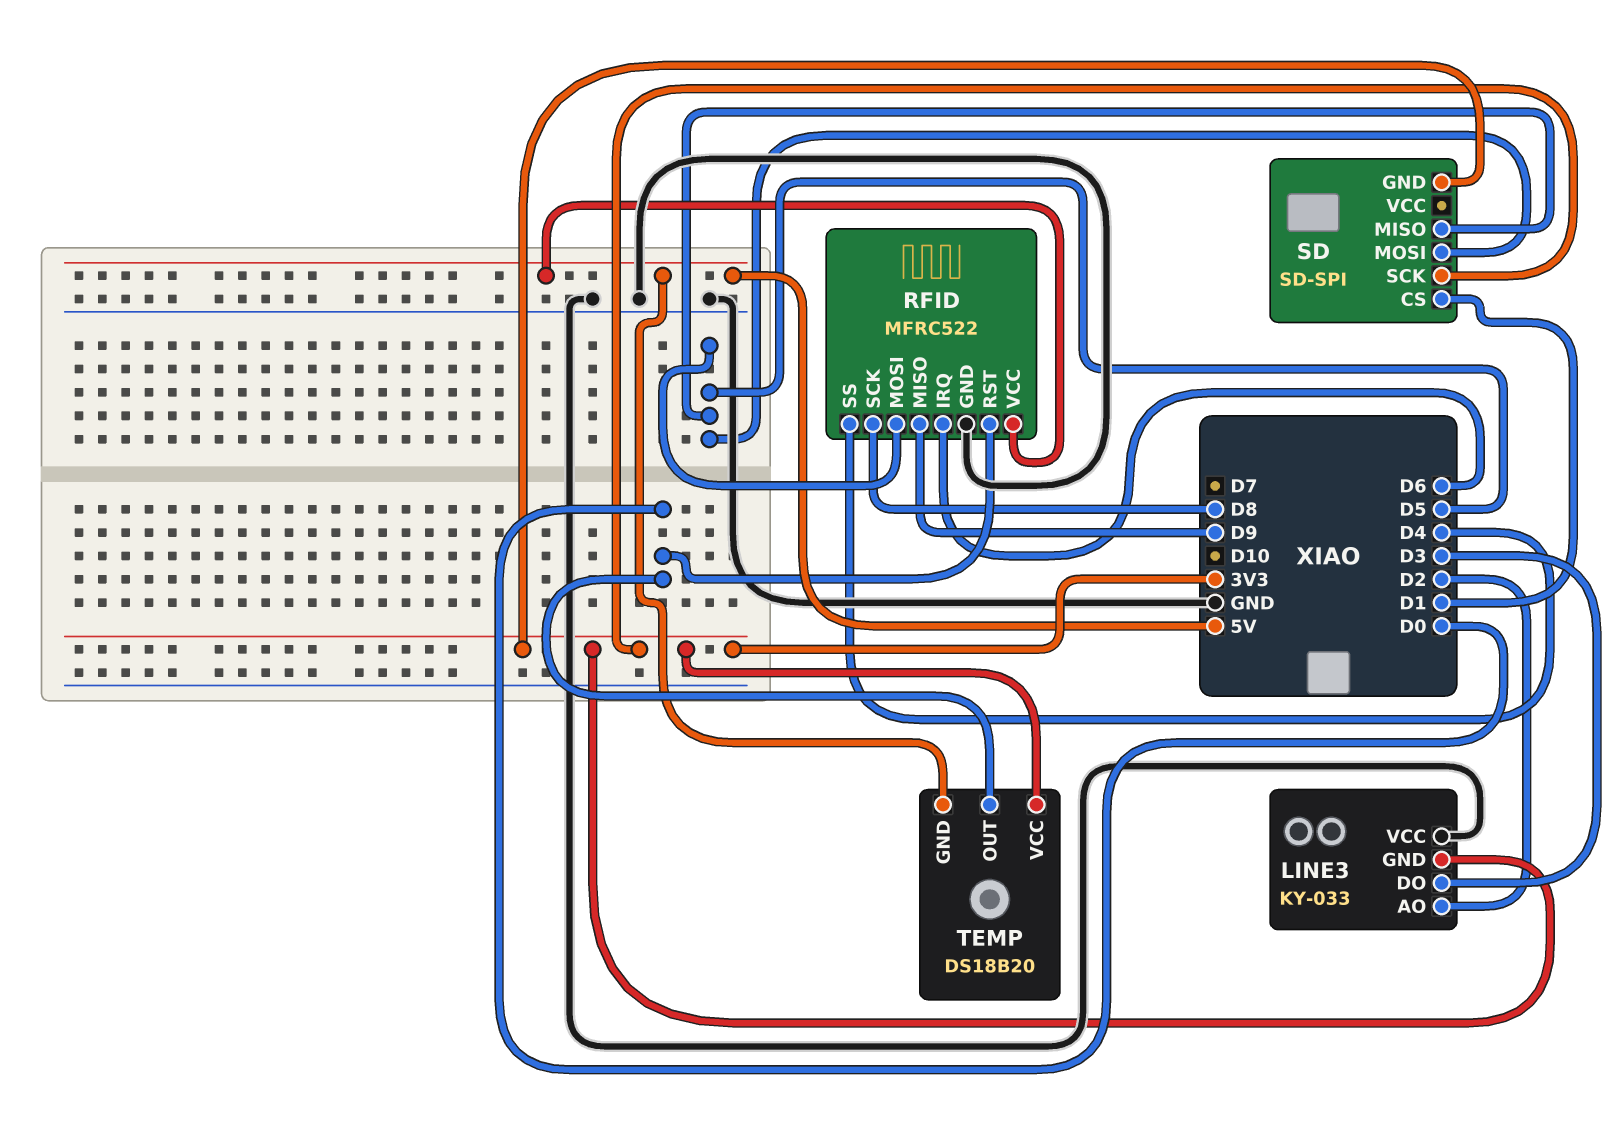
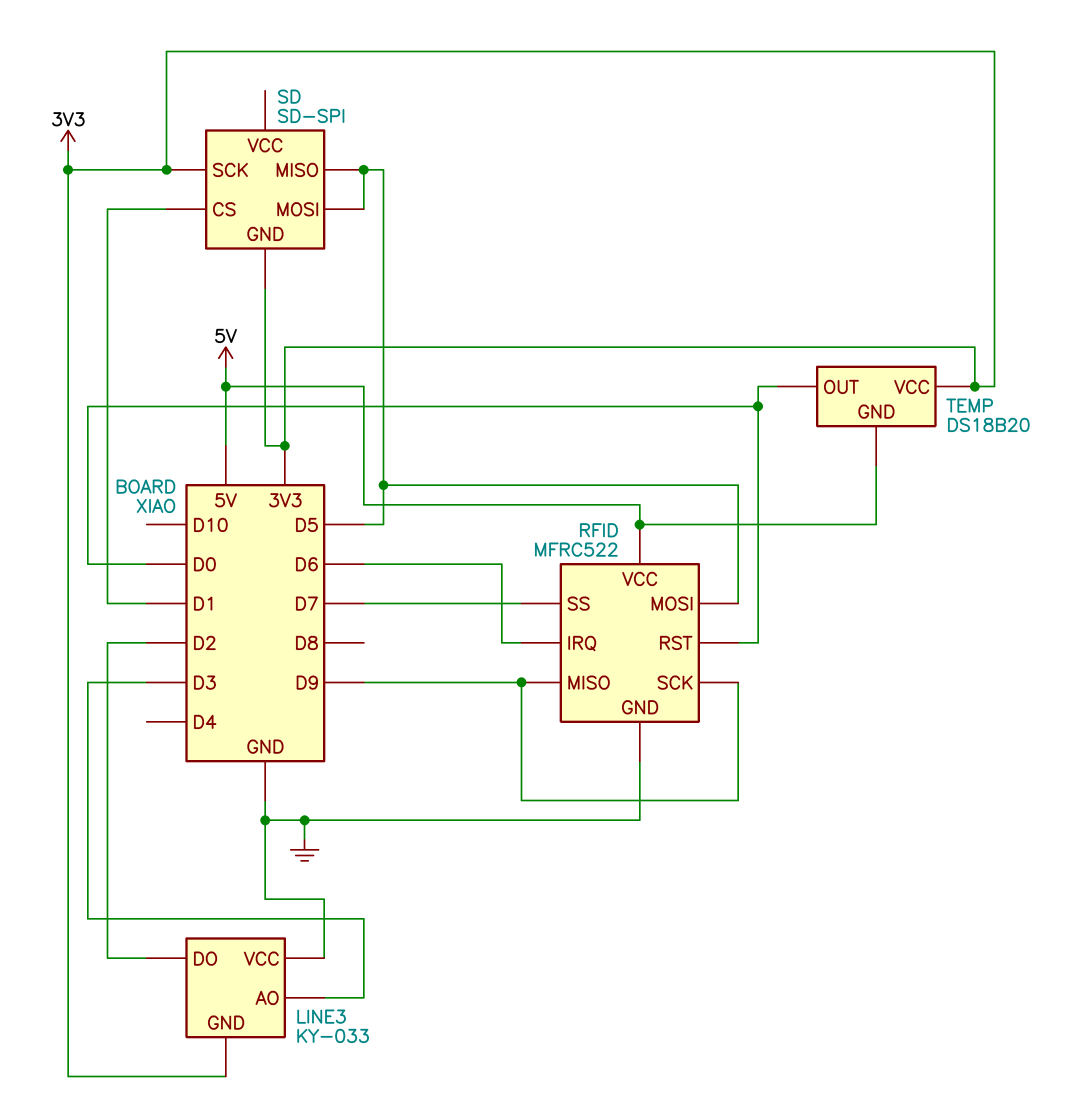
LINE3 pin AO: D2 -> D3
LINE3 pin DO: D3 -> D2
RFID pin SCK: D8 -> D9
RFID pin SS: D4 -> D7

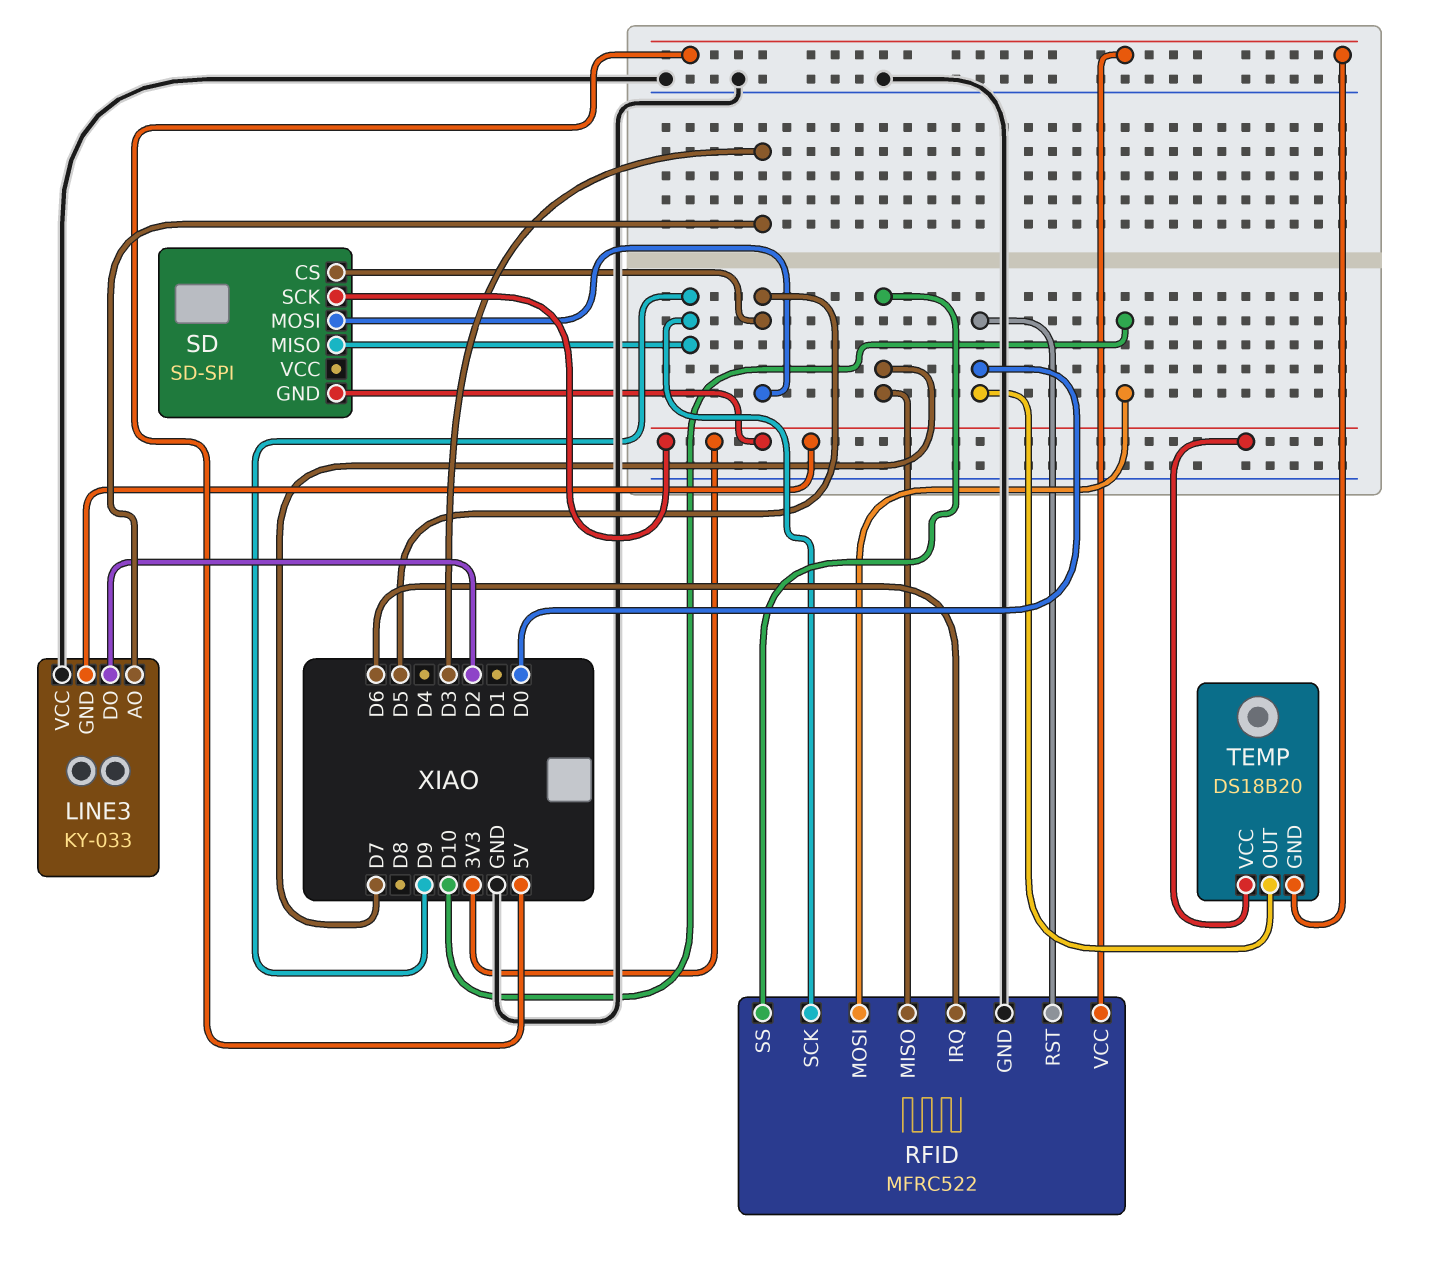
RFID pin MISO: D9 -> D7
RFID pin MOSI: D5 -> D10
SD pin CS: D1 -> D5
SD pin MISO: D5 -> D9

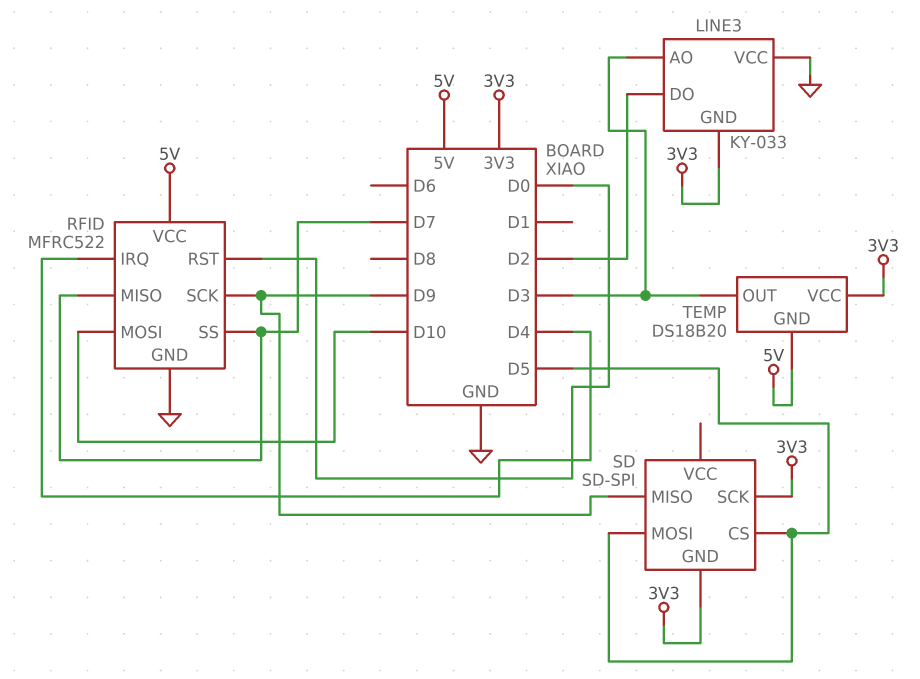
RFID pin IRQ: D6 -> D4
TEMP pin OUT: D0 -> D3

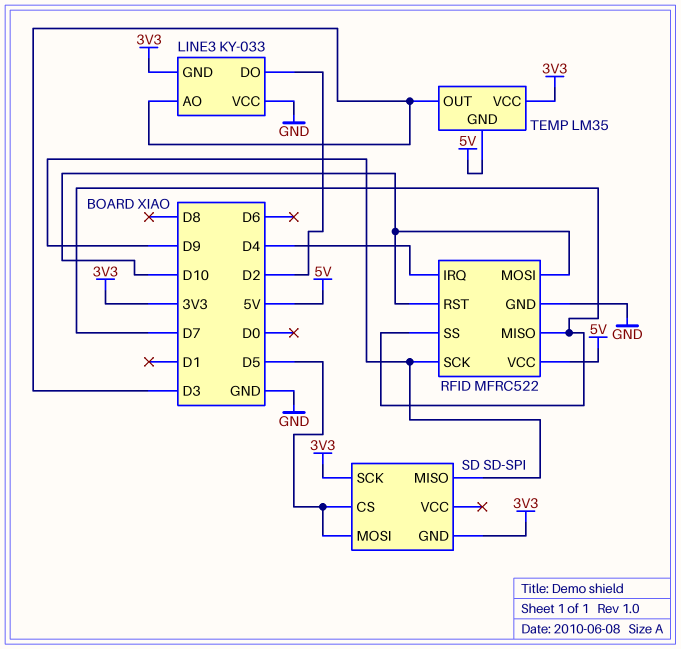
RFID pin RST: D0 -> D10
TEMP: DS18B20 -> LM35

